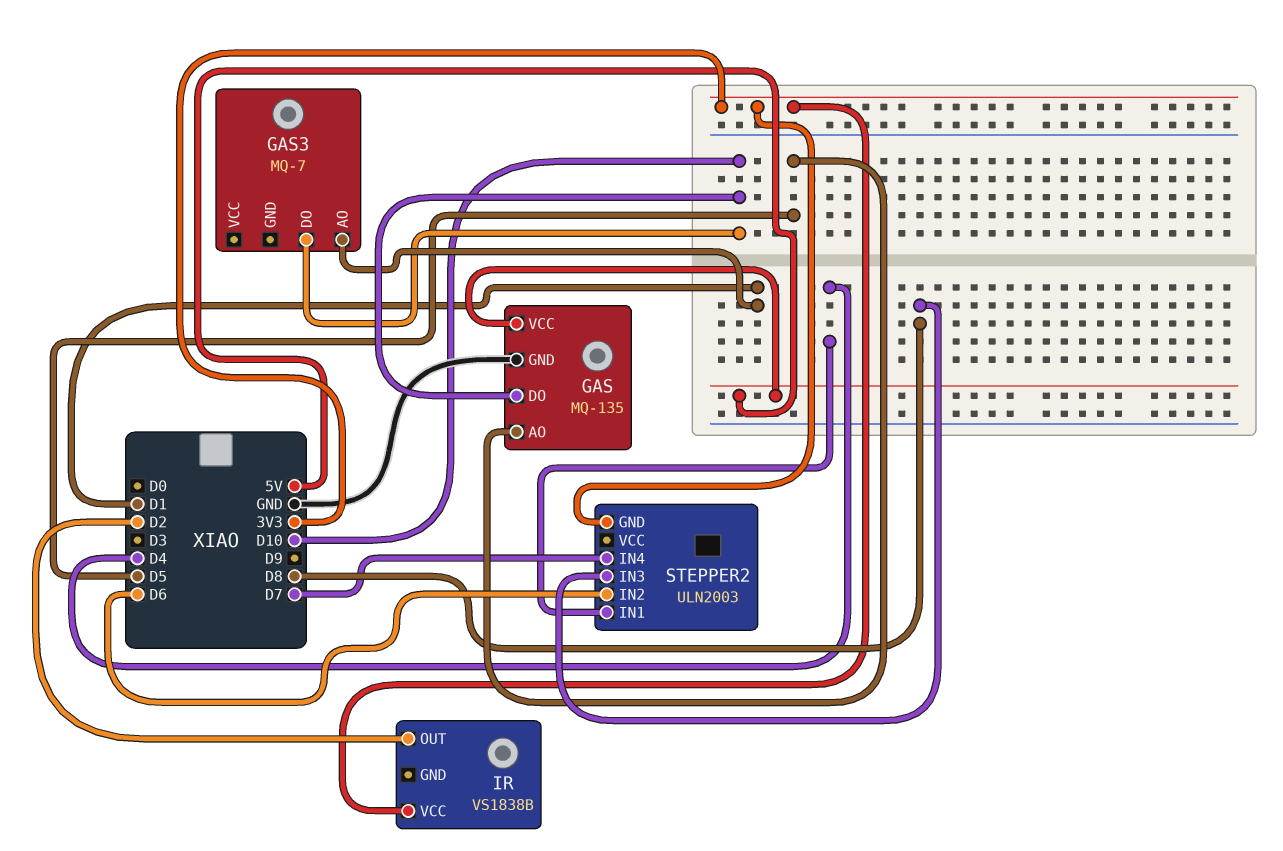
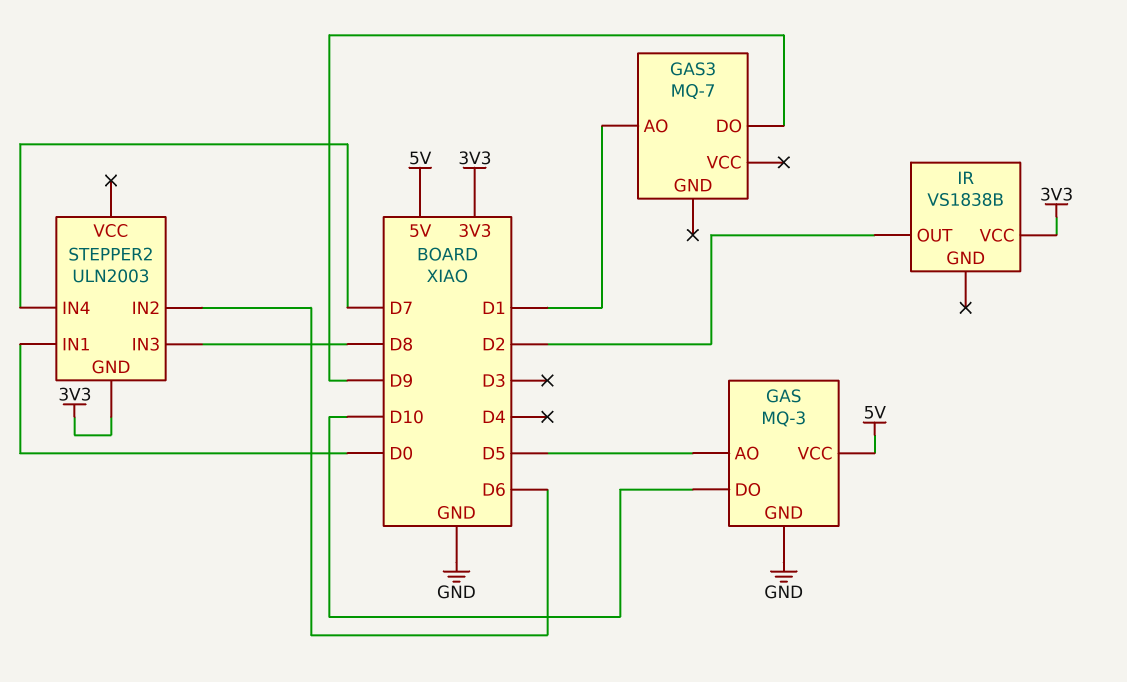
GAS: MQ-135 -> MQ-3
GAS3 pin DO: D10 -> D9
STEPPER2 pin IN1: D4 -> D0

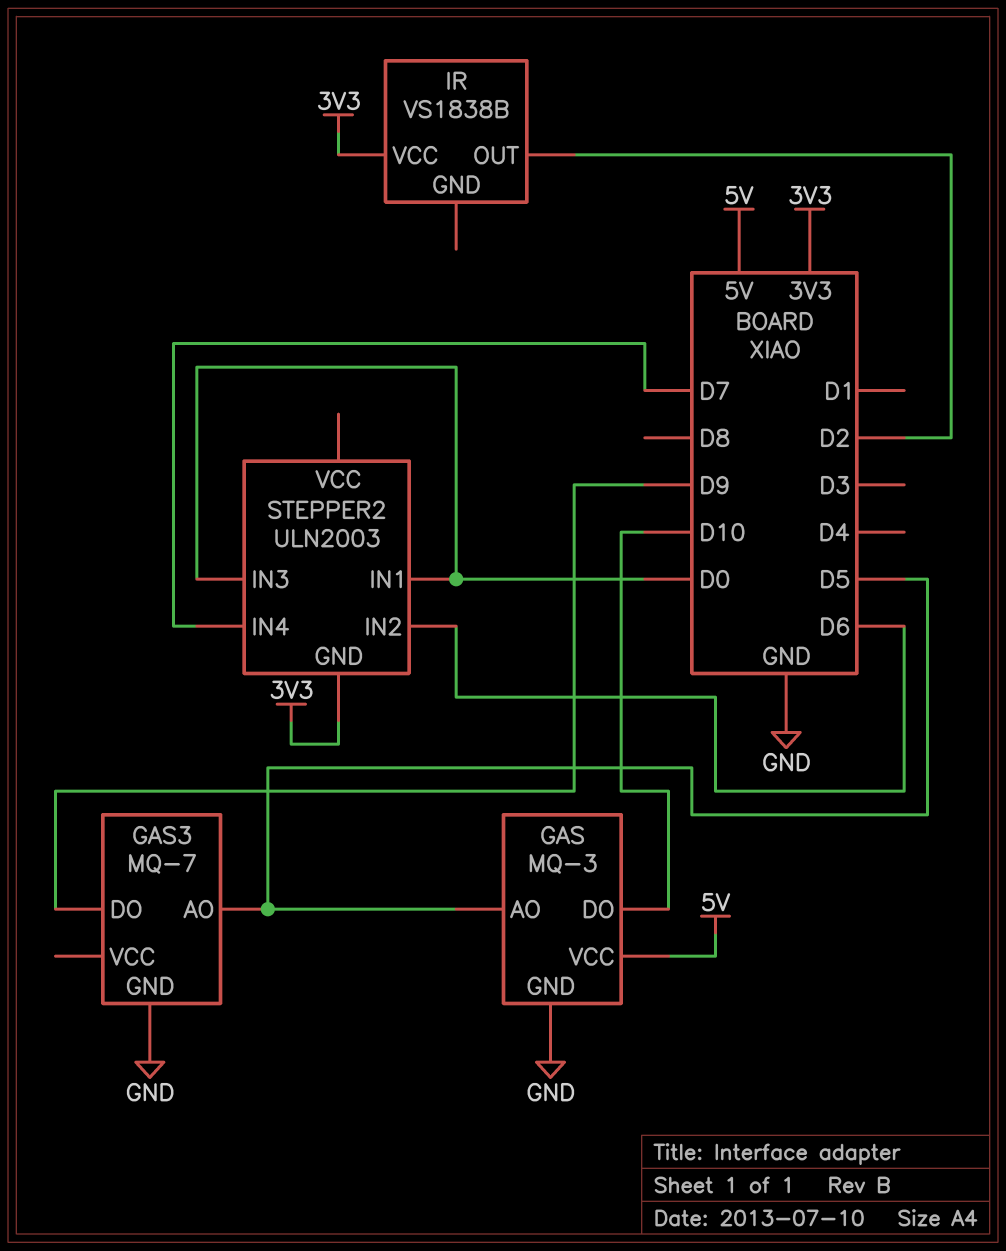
GAS3 pin AO: D1 -> D5
GAS3 pin GND: none -> GND
STEPPER2 pin IN3: D8 -> D0

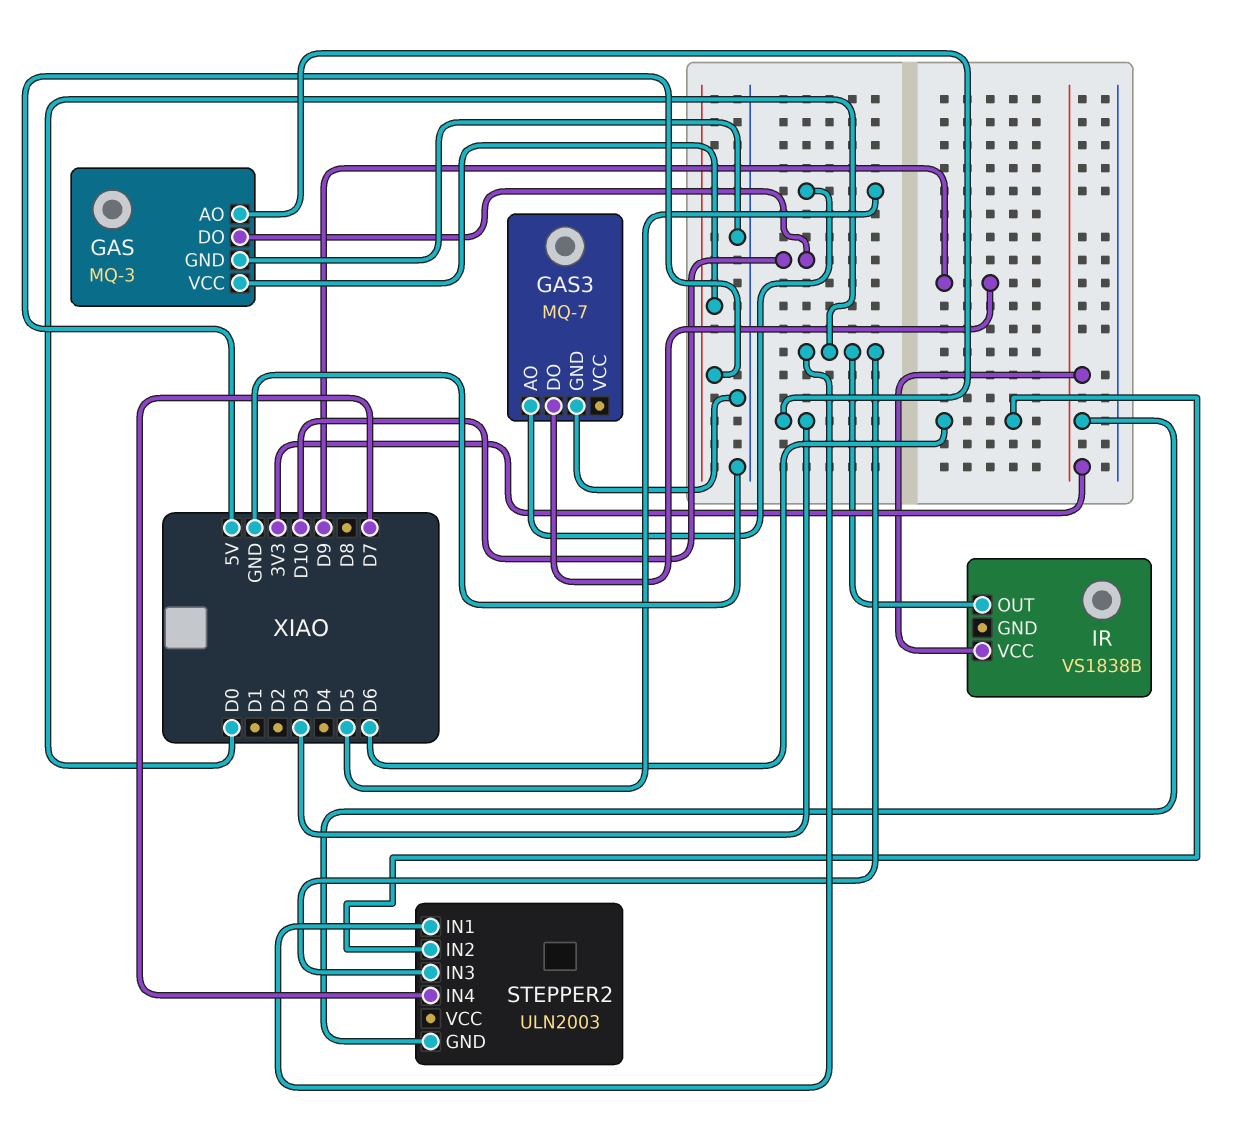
GAS pin AO: D5 -> D3
IR pin OUT: D2 -> D0

